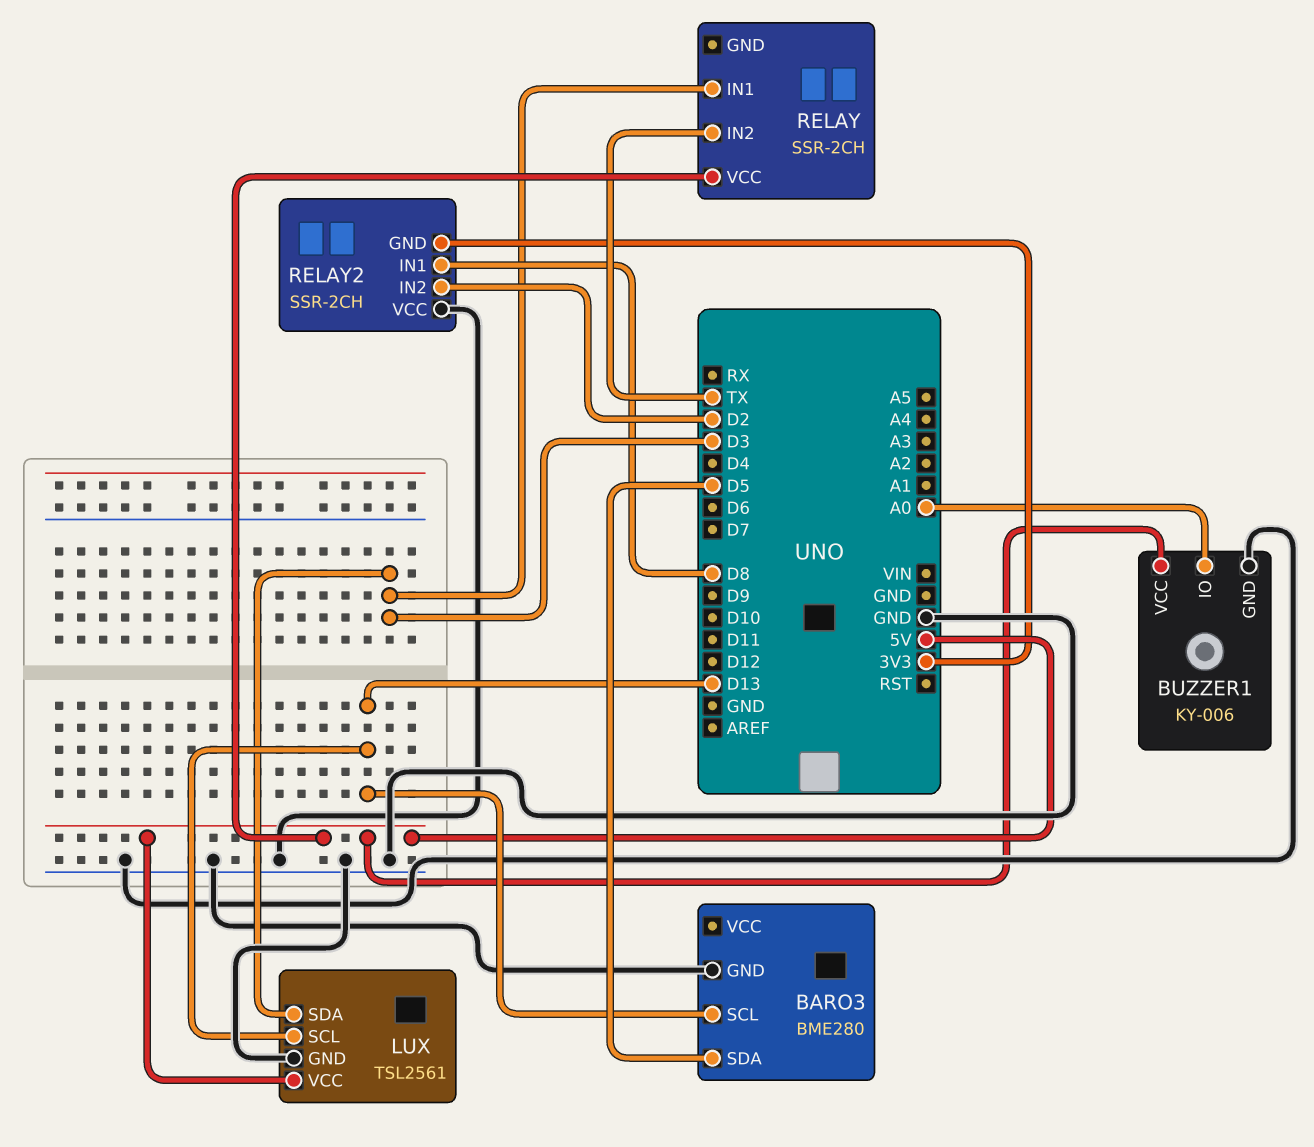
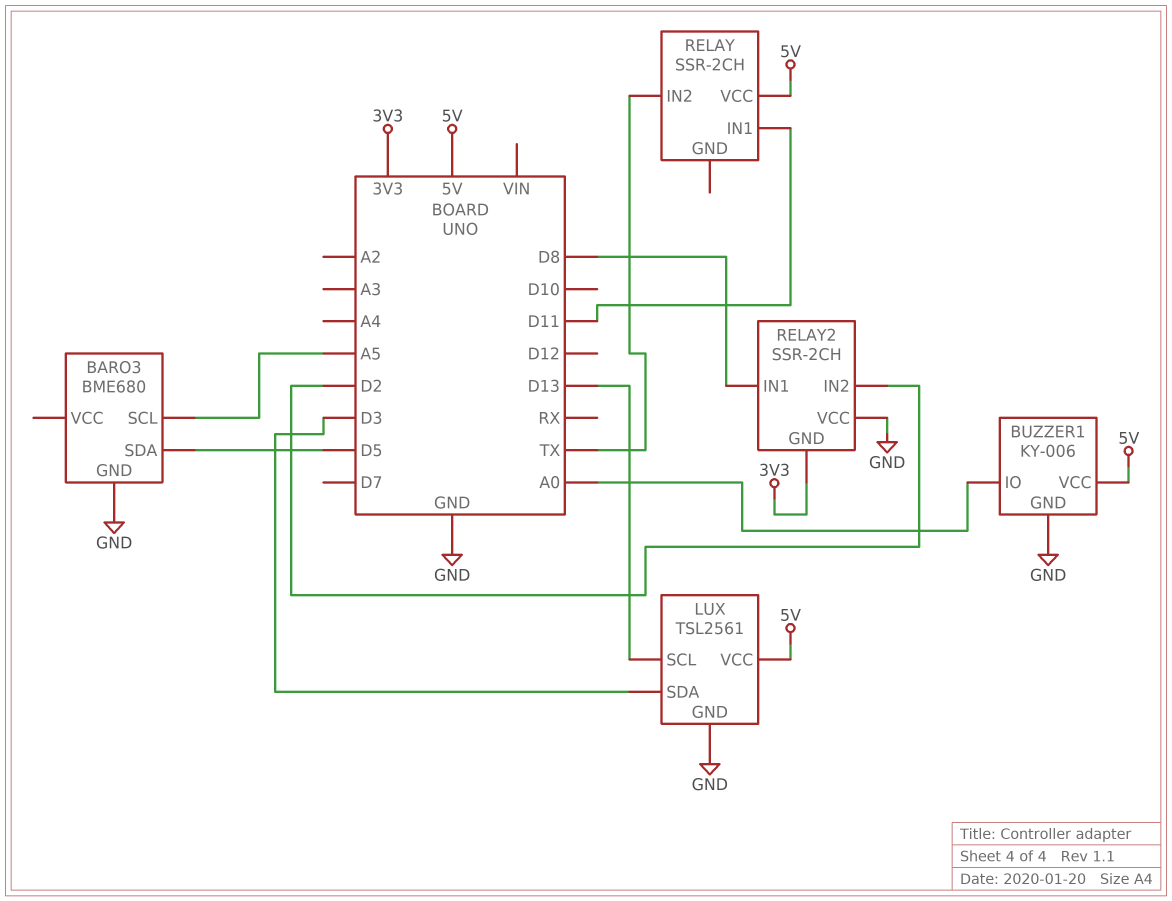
BARO3: BME280 -> BME680
BARO3 pin SCL: D13 -> A5
RELAY pin IN1: D3 -> D11

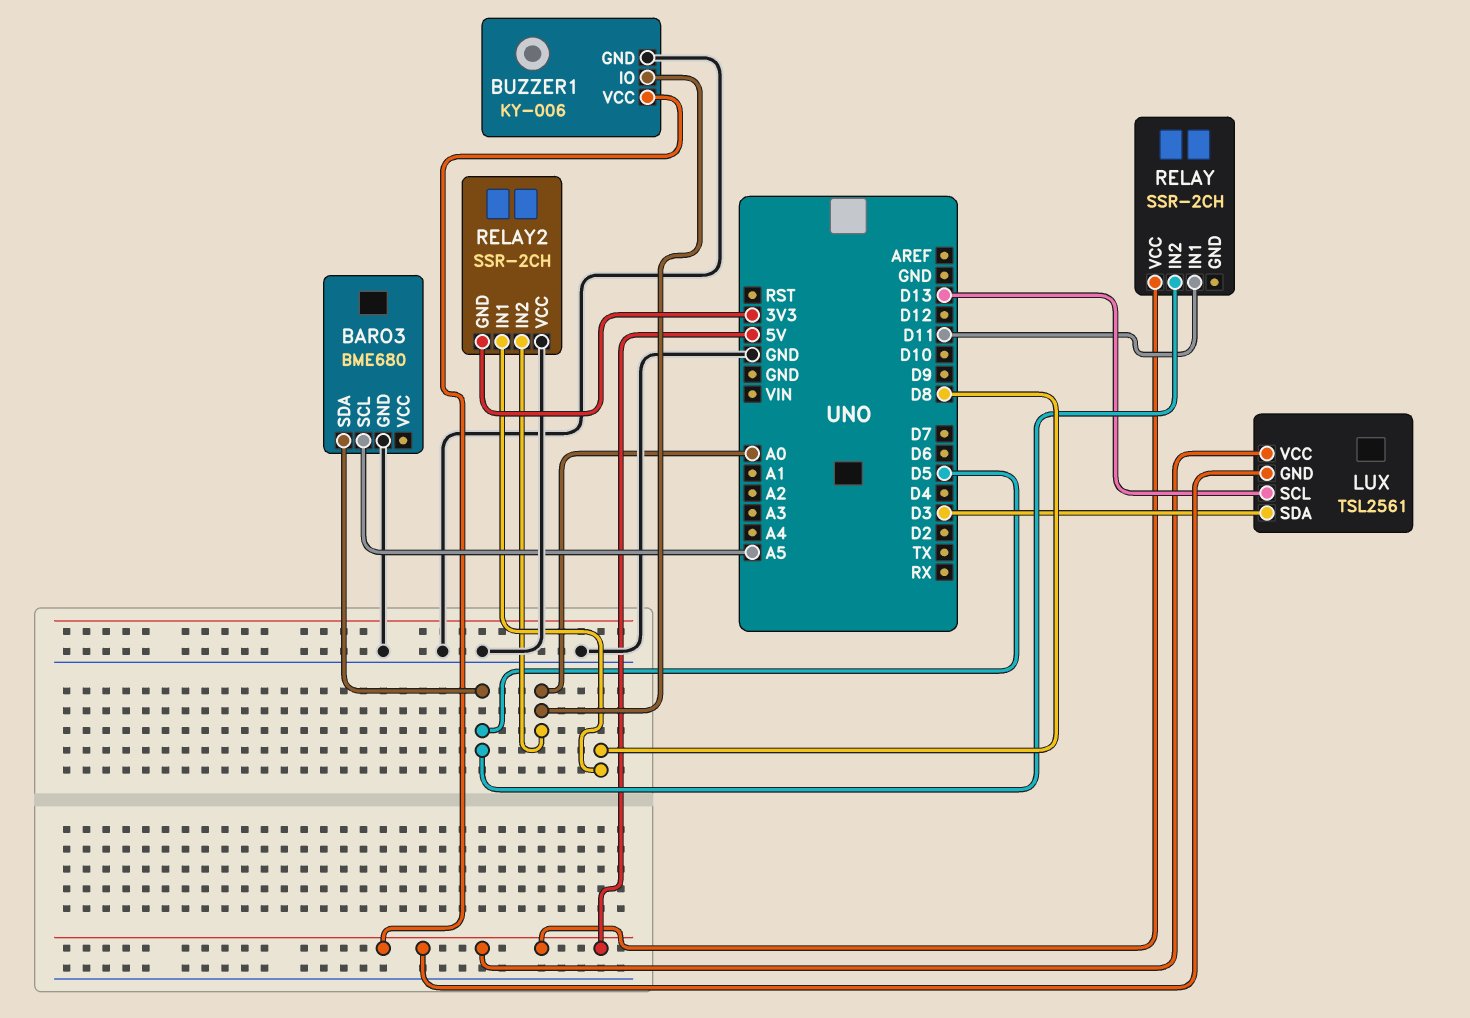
LUX pin GND: GND -> 5V
RELAY pin IN2: TX -> D5
RELAY2 pin IN2: D2 -> A0

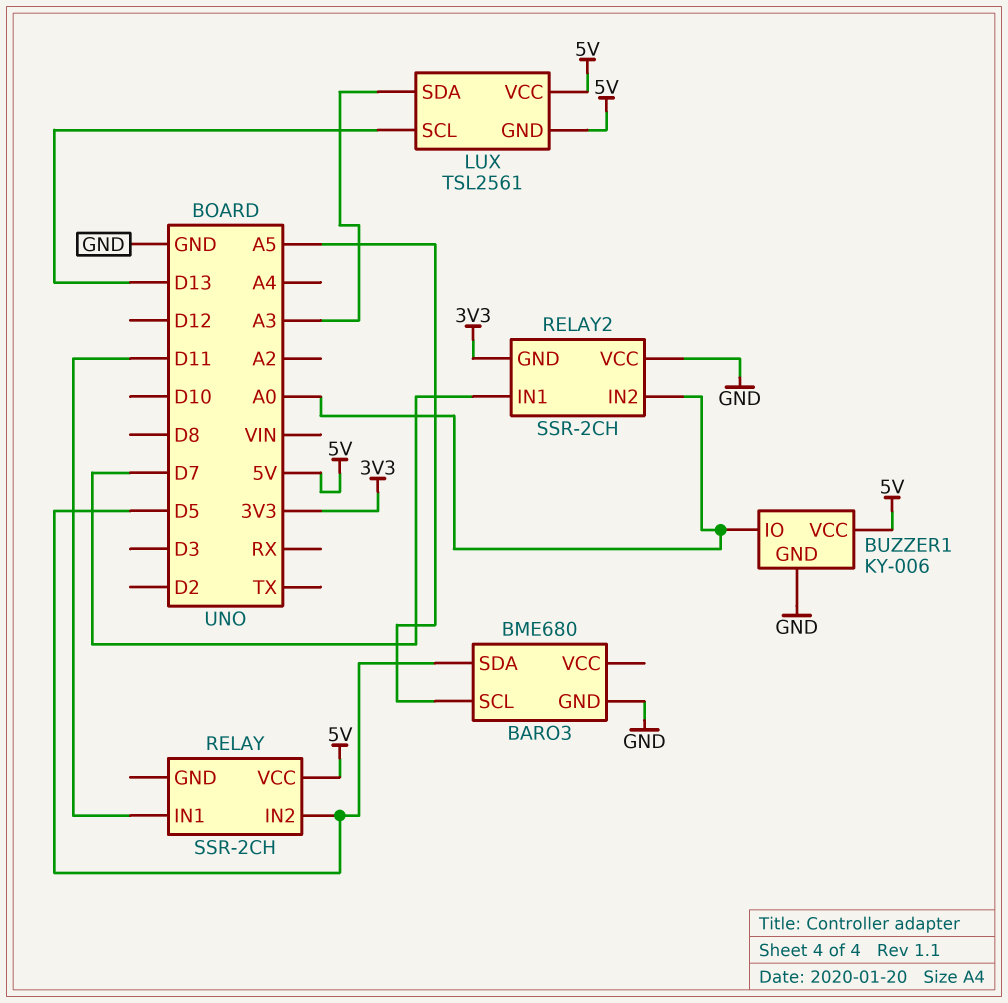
LUX pin SDA: D3 -> A3
RELAY2 pin IN1: D8 -> D7

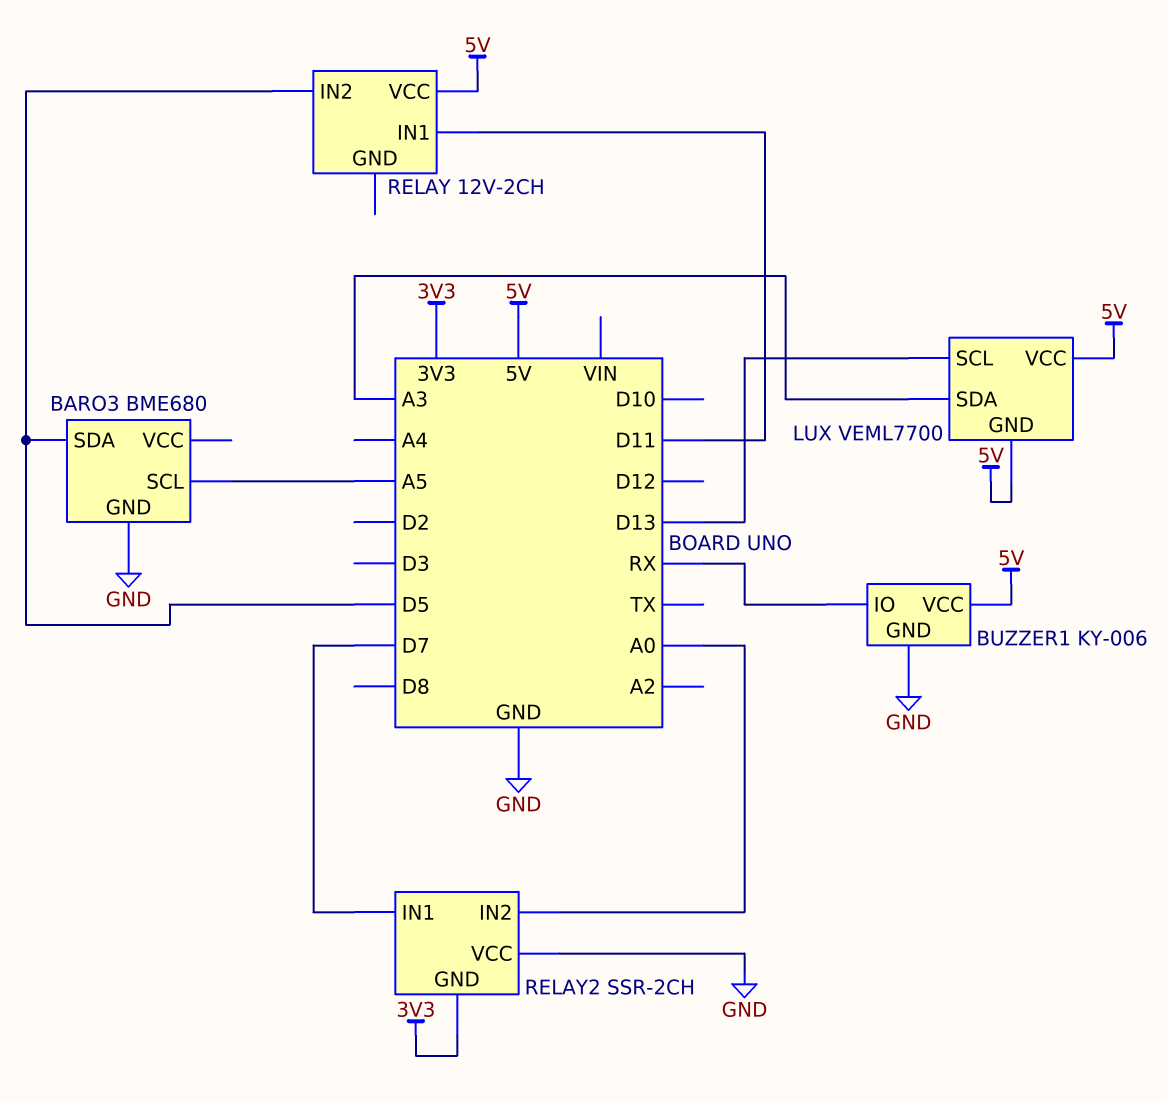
BUZZER1 pin IO: A0 -> RX
LUX: TSL2561 -> VEML7700
RELAY: SSR-2CH -> 12V-2CH

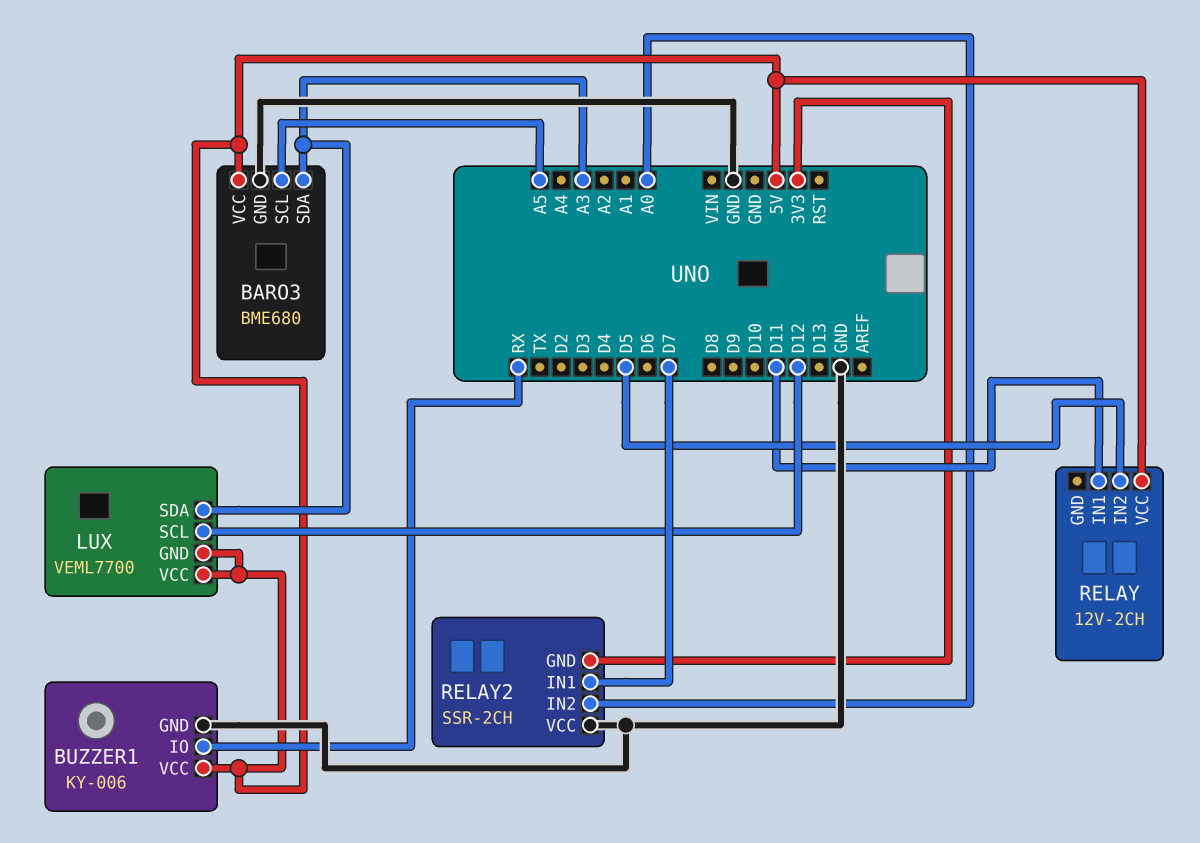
BARO3 pin SDA: D5 -> A3
BARO3 pin VCC: none -> 5V
LUX pin SCL: D13 -> D12

